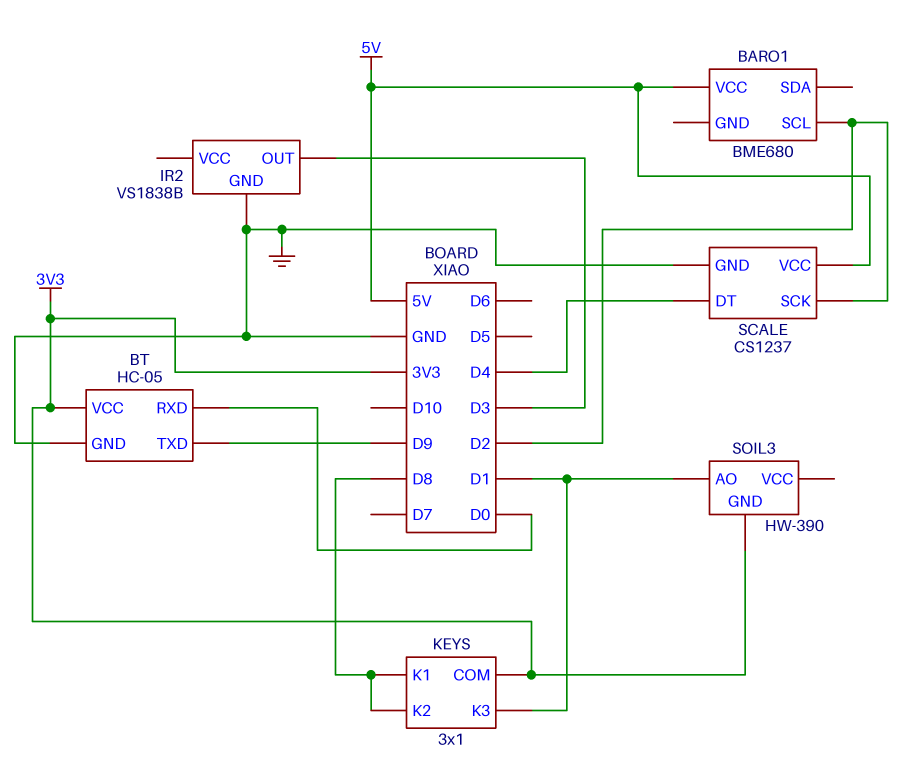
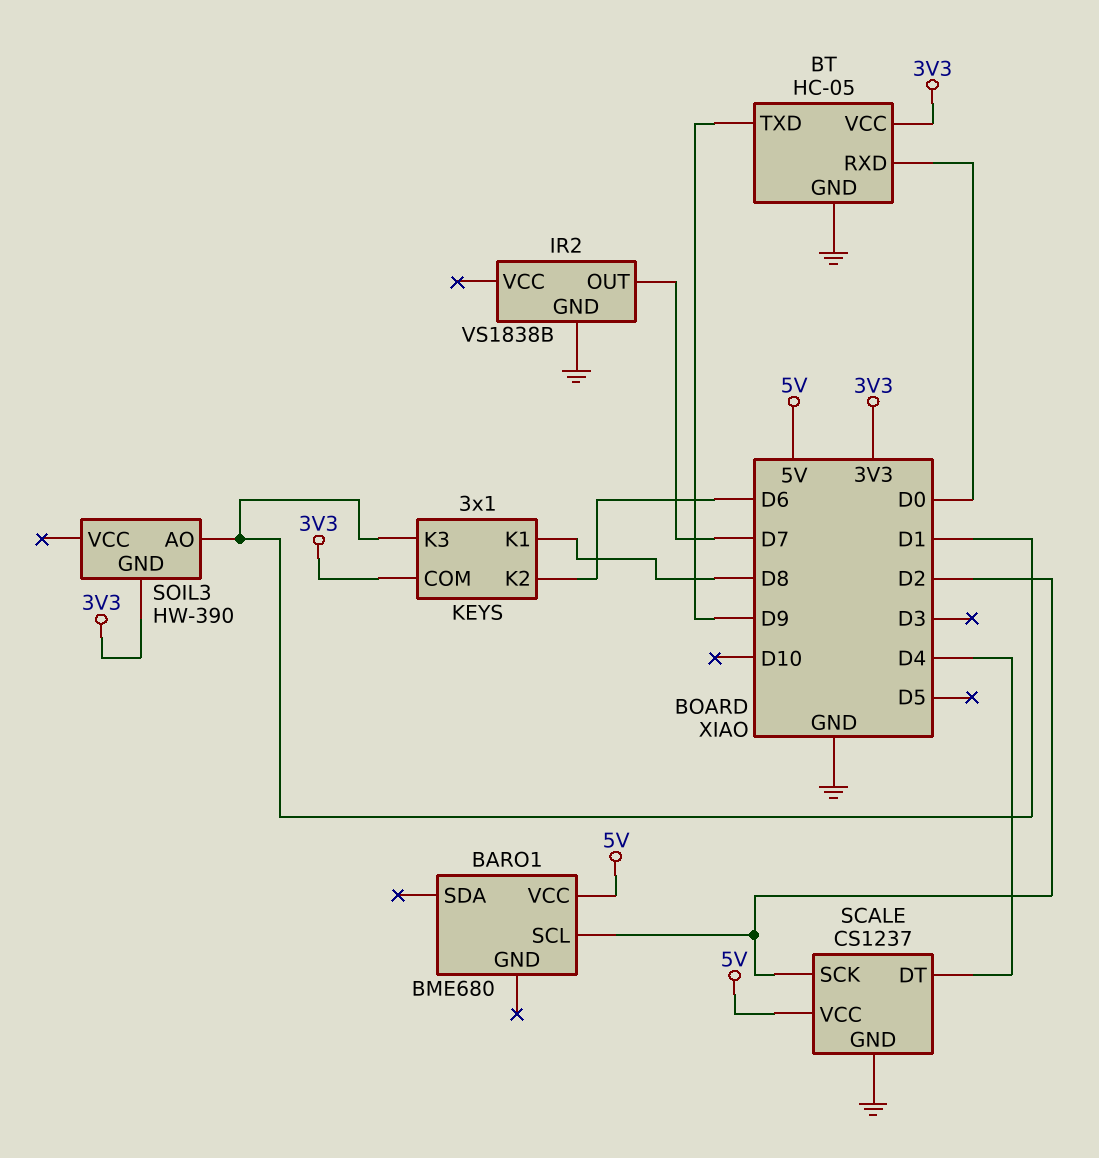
IR2 pin OUT: D3 -> D7
KEYS pin K2: D8 -> D6

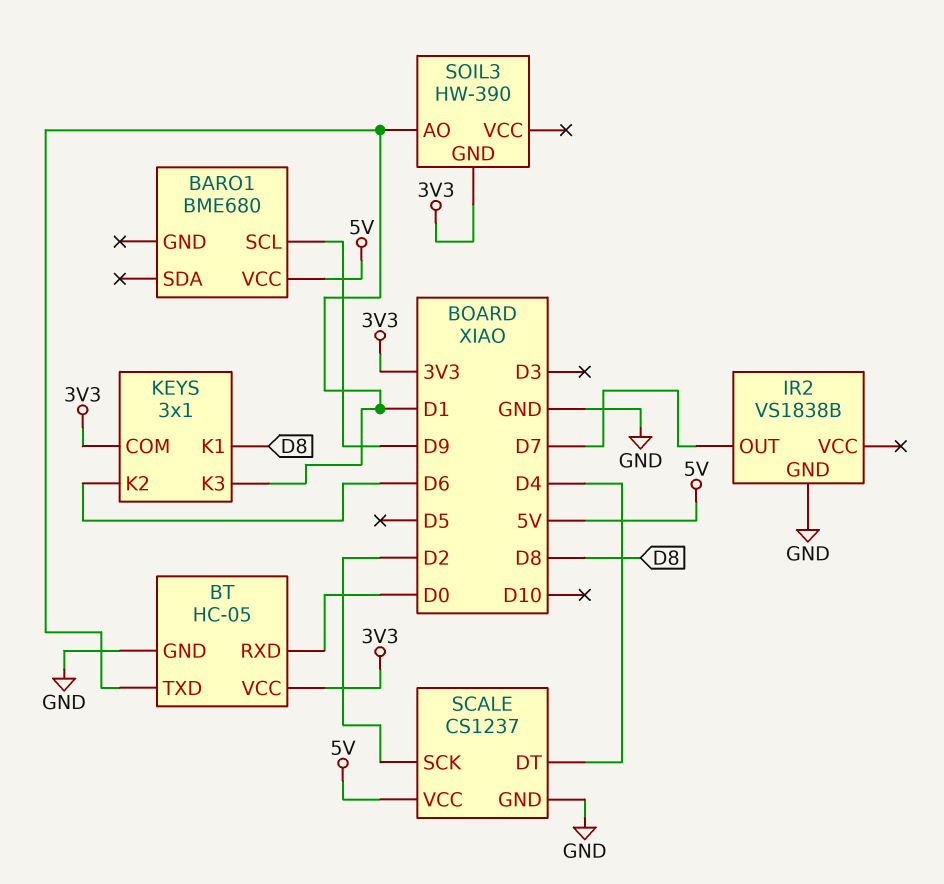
BARO1 pin SCL: D2 -> D9
BT pin TXD: D9 -> D1

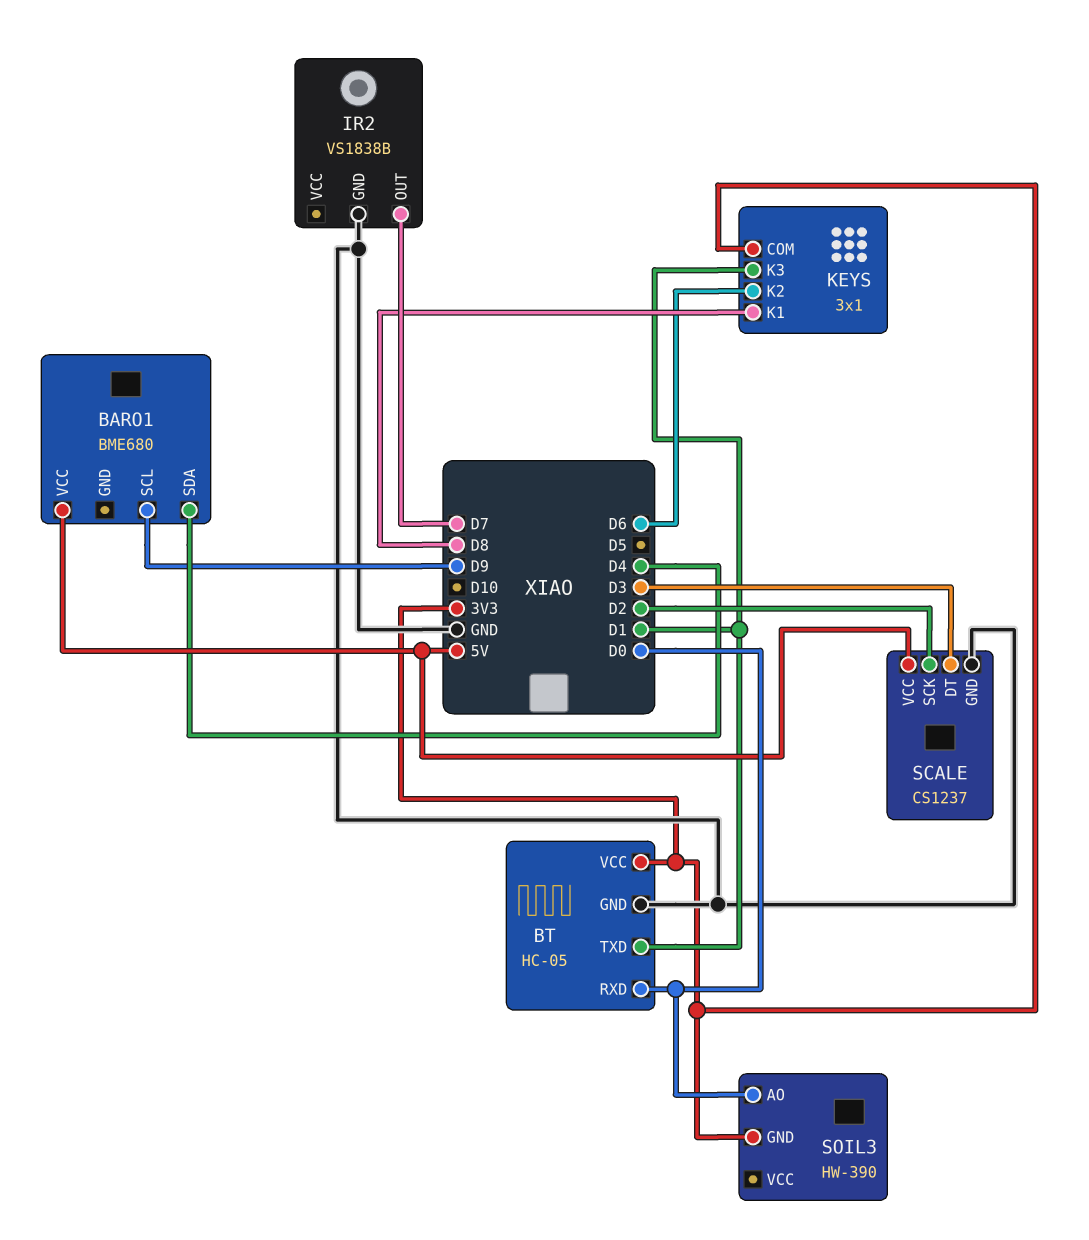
BARO1 pin SDA: none -> D4
SCALE pin DT: D4 -> D3
SOIL3 pin AO: D1 -> D0

